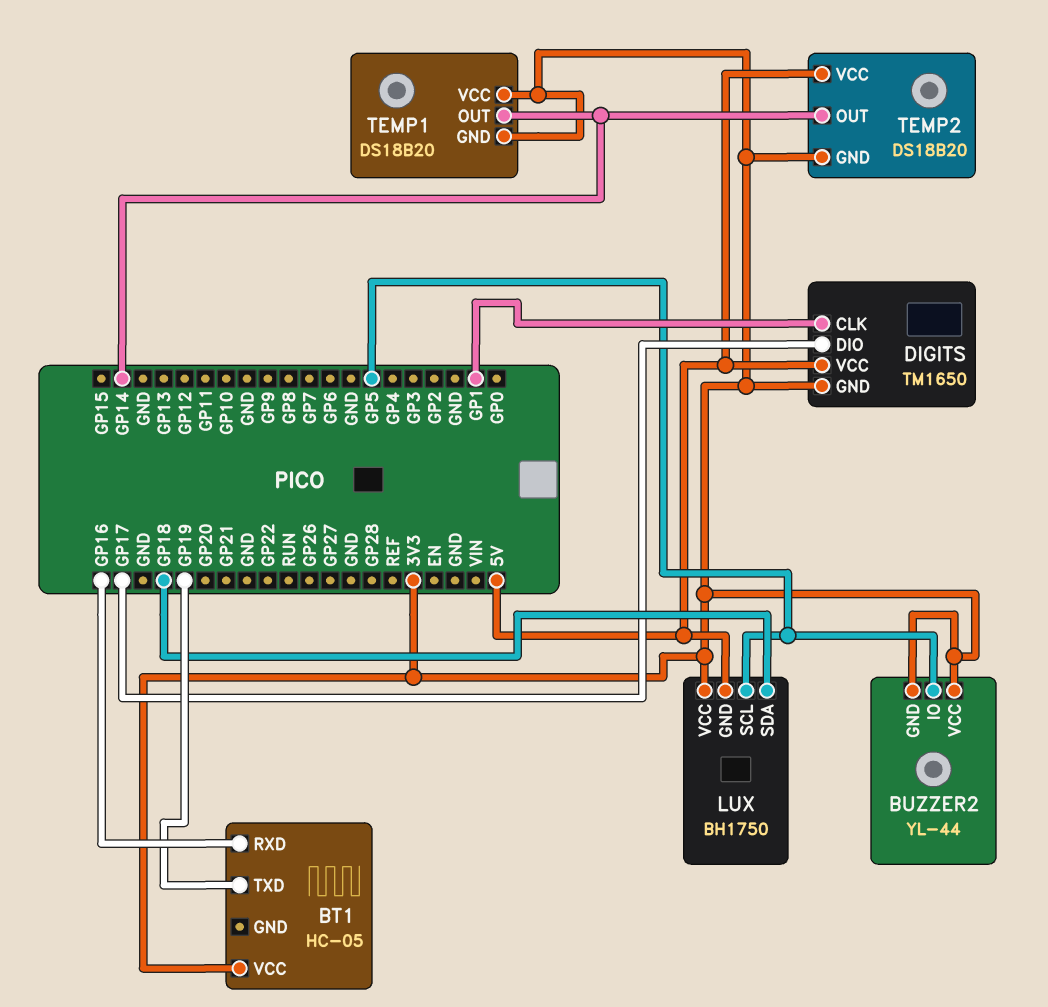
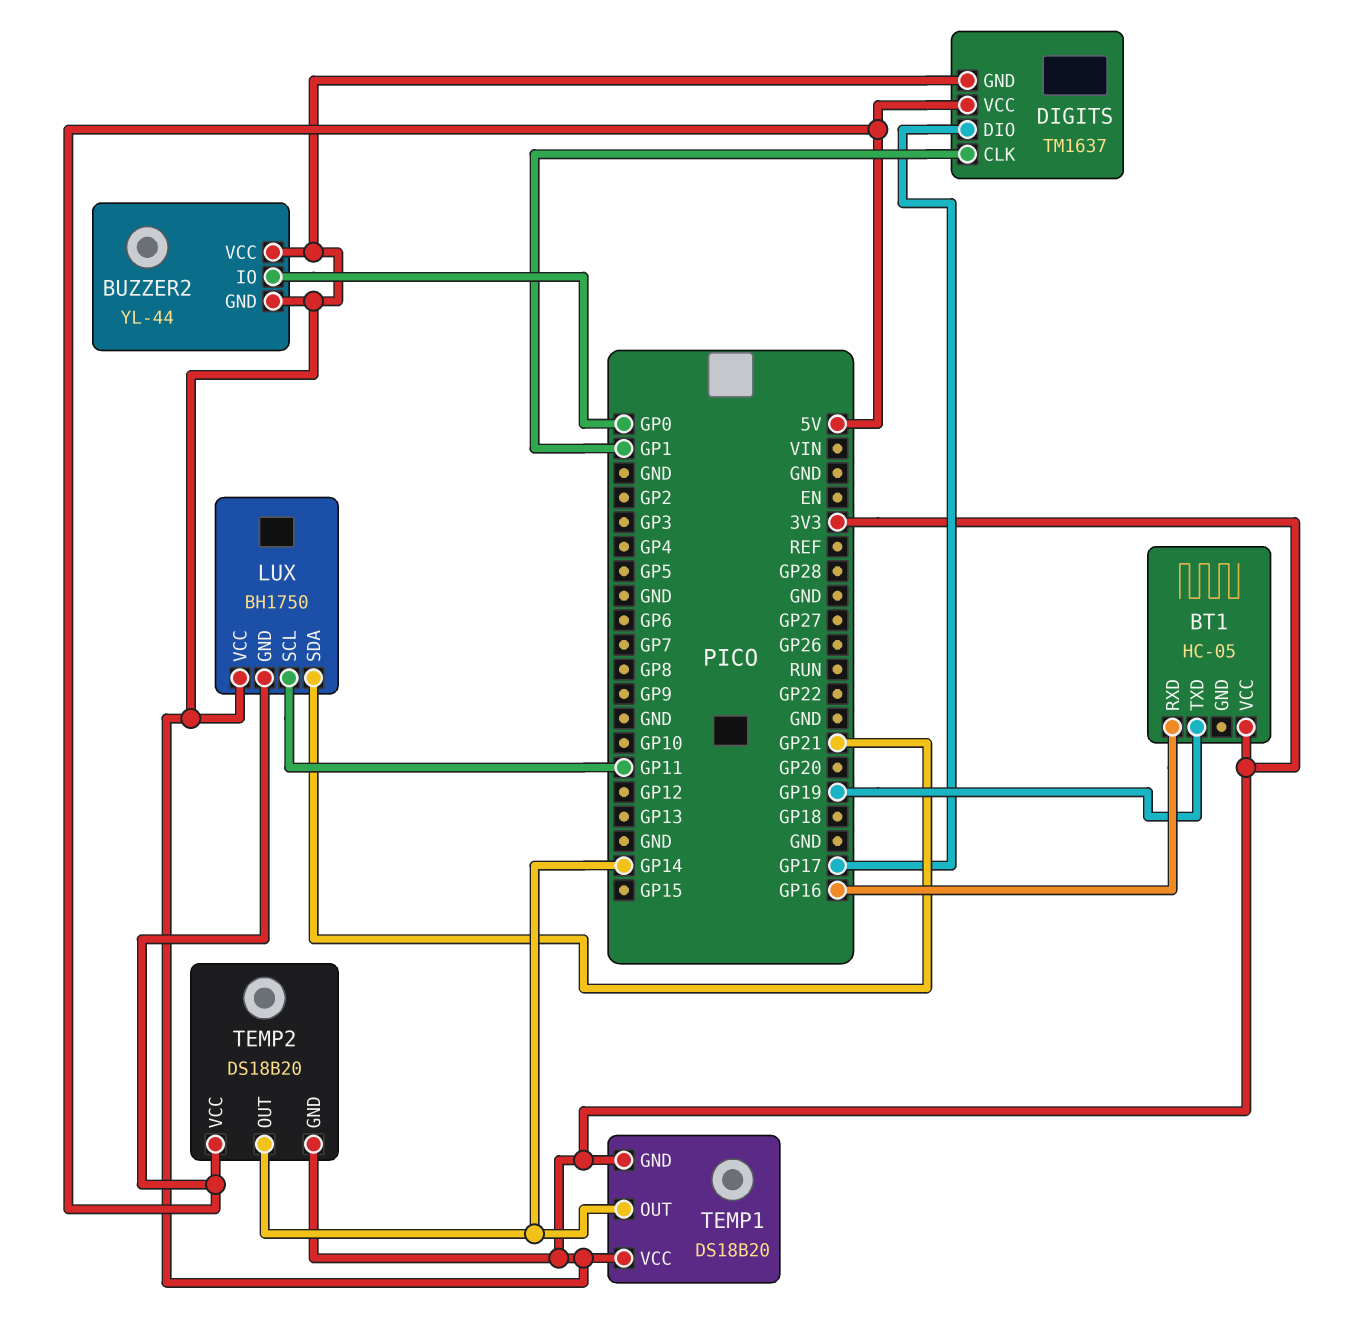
BUZZER2 pin IO: GP5 -> GP0
DIGITS: TM1650 -> TM1637
LUX pin SCL: GP5 -> GP11
LUX pin SDA: GP18 -> GP21

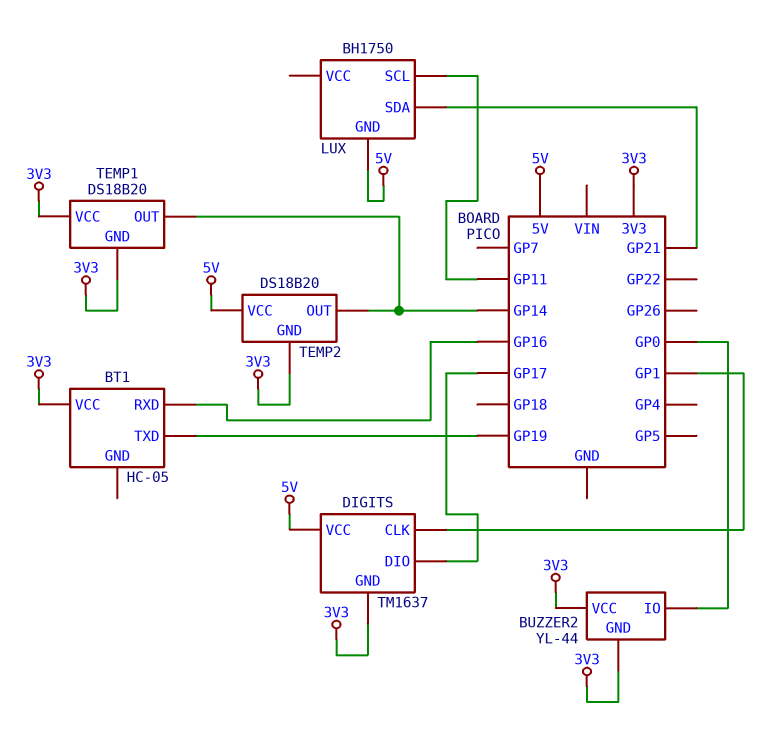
LUX pin VCC: 3V3 -> none

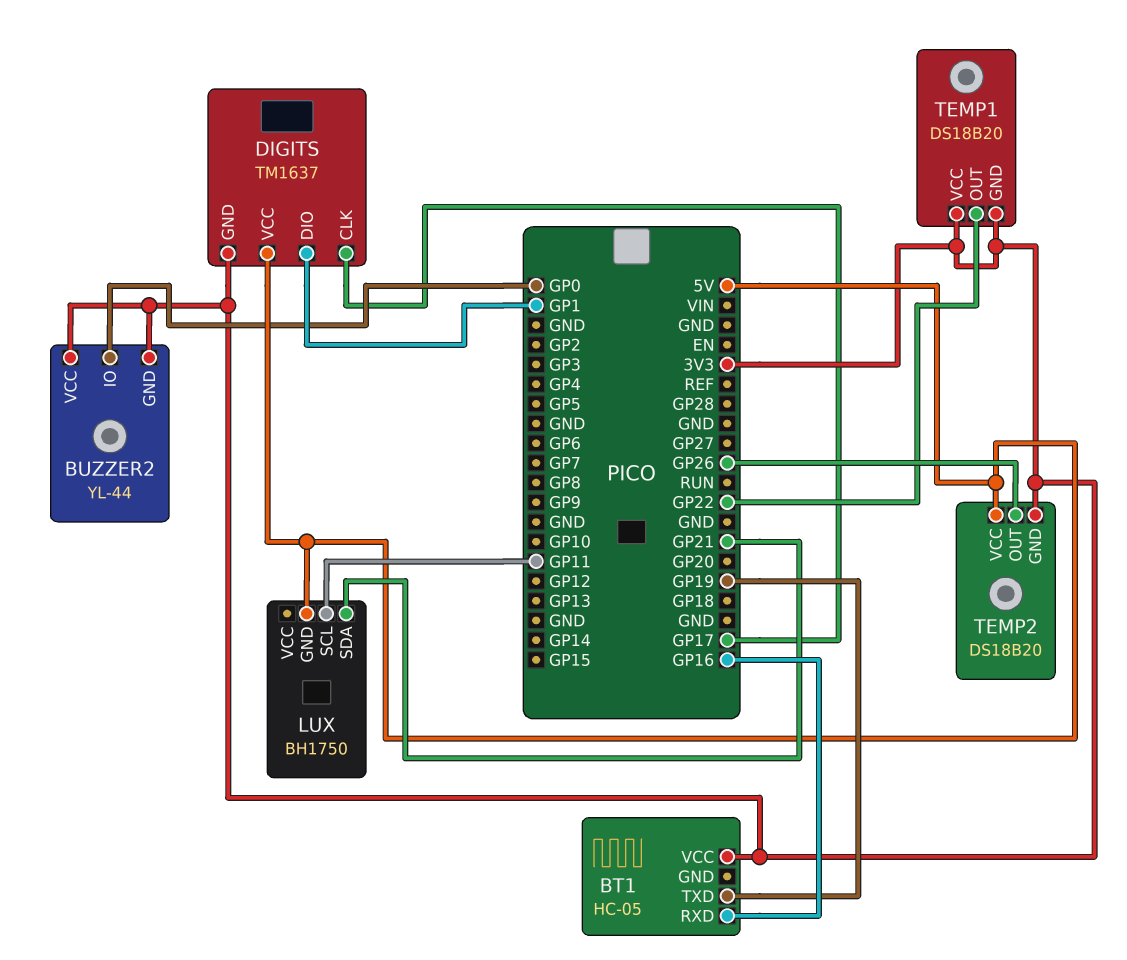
DIGITS pin CLK: GP1 -> GP17
DIGITS pin DIO: GP17 -> GP1
TEMP1 pin OUT: GP14 -> GP22
TEMP2 pin OUT: GP14 -> GP26

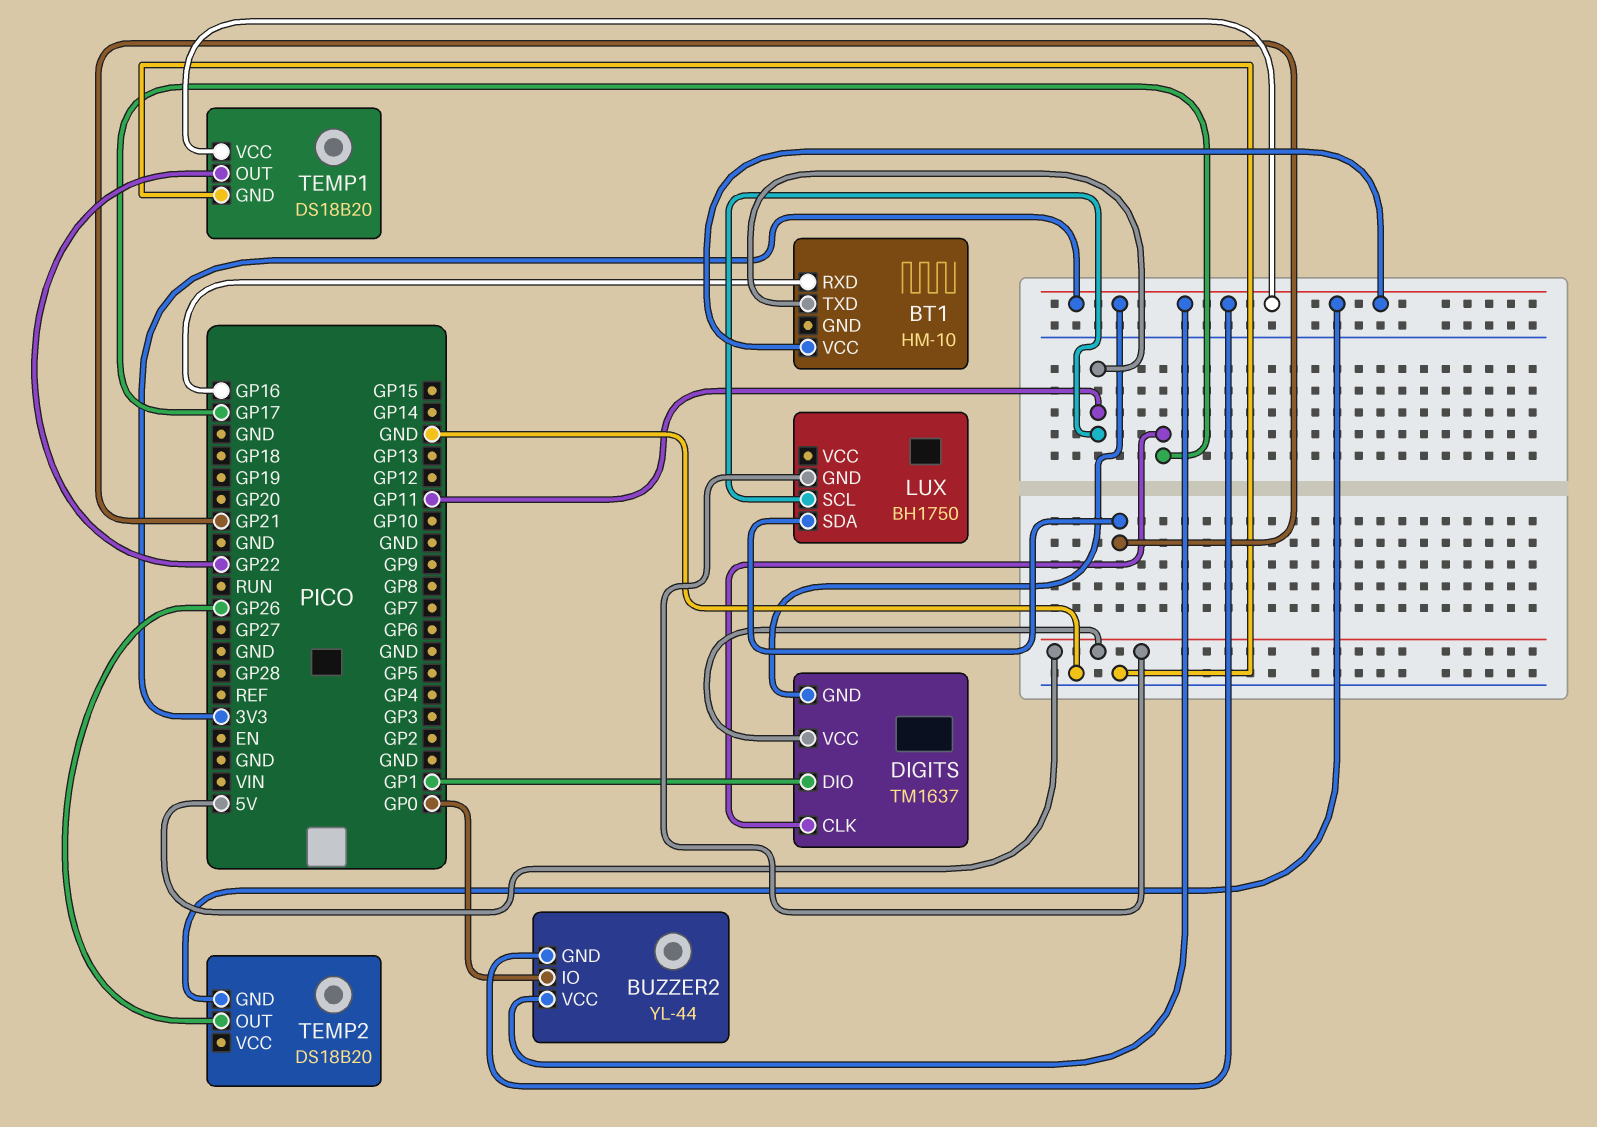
BT1: HC-05 -> HM-10
BT1 pin TXD: GP19 -> GP11
TEMP1 pin GND: 3V3 -> GND
TEMP2 pin VCC: 5V -> none

